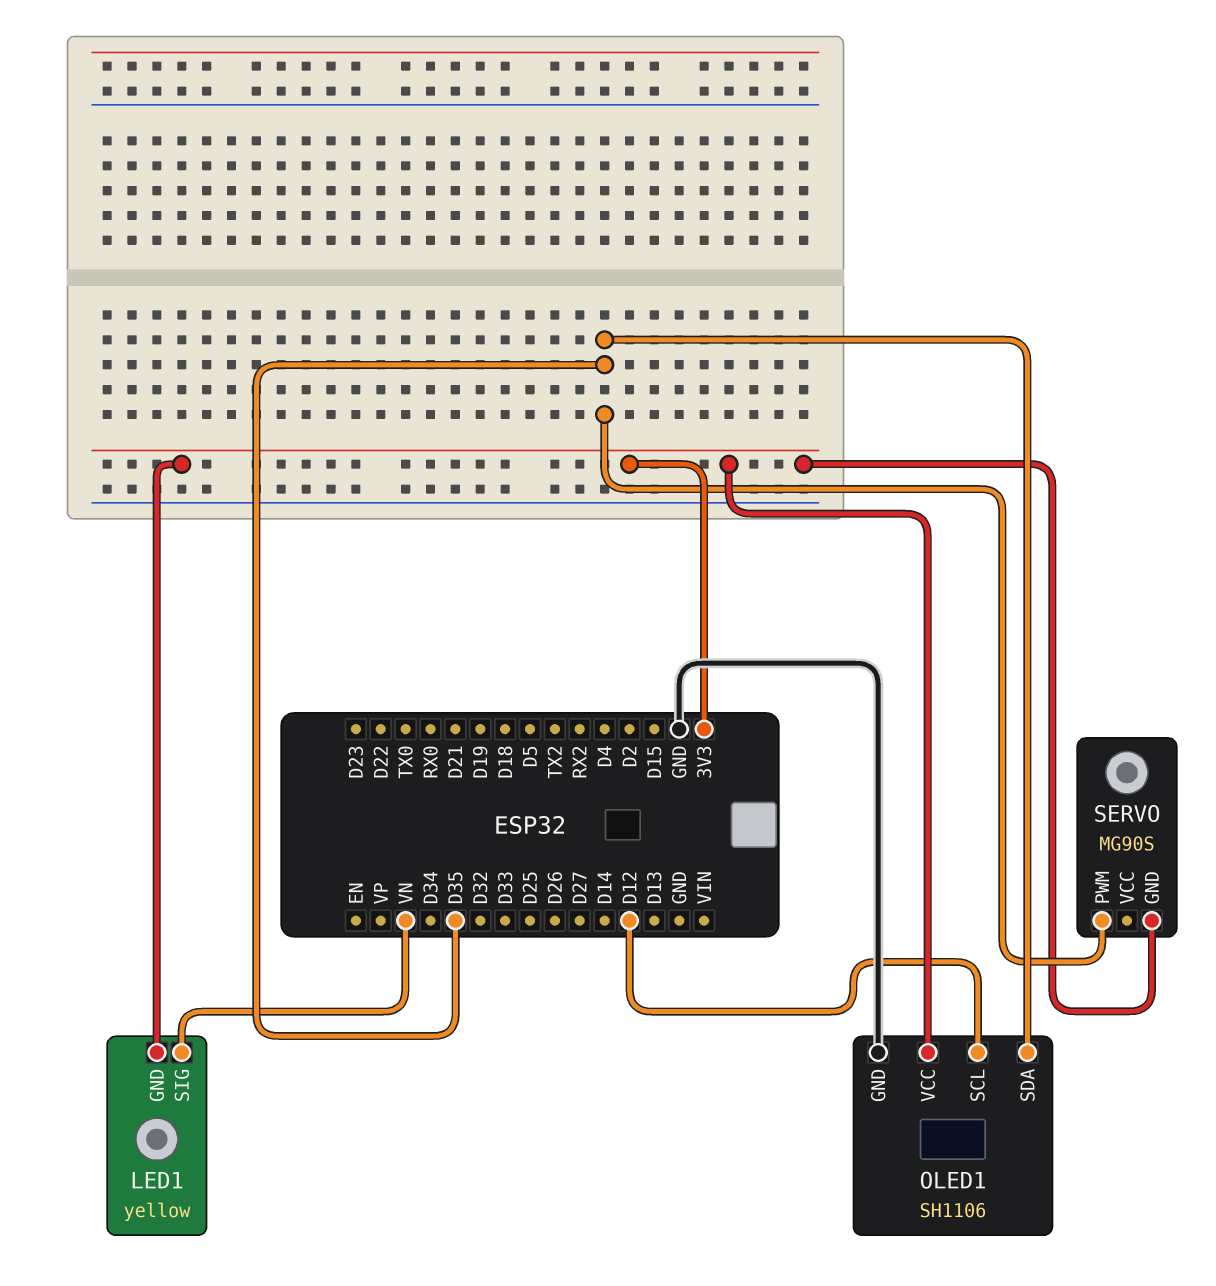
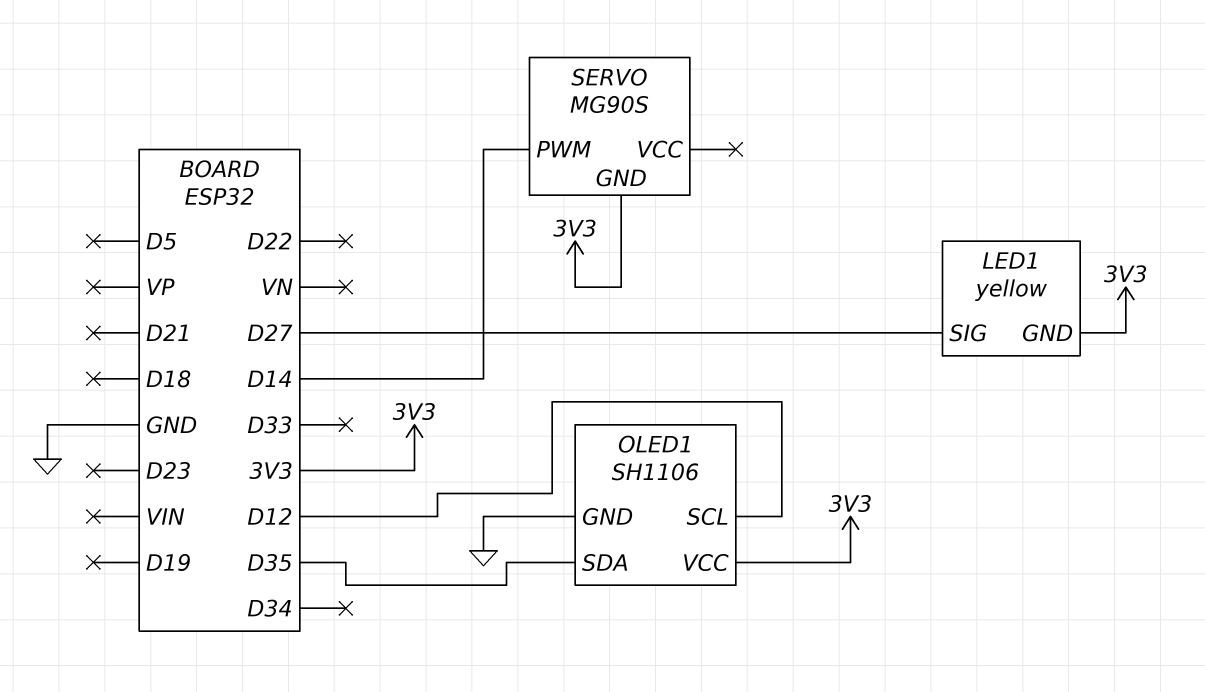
LED1 pin SIG: VN -> D27
SERVO pin PWM: D35 -> D14

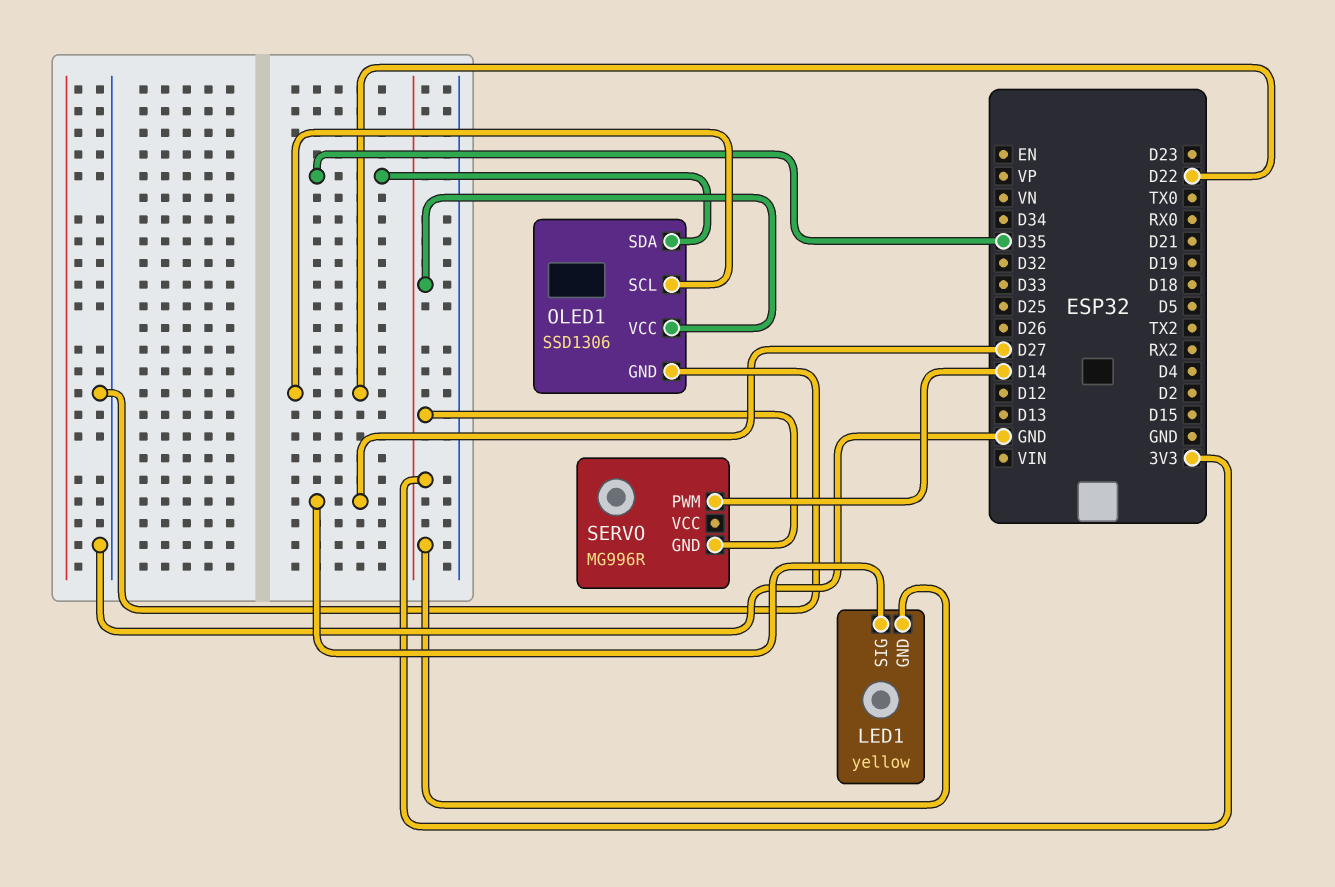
OLED1: SH1106 -> SSD1306
OLED1 pin SCL: D12 -> D22
SERVO: MG90S -> MG996R

